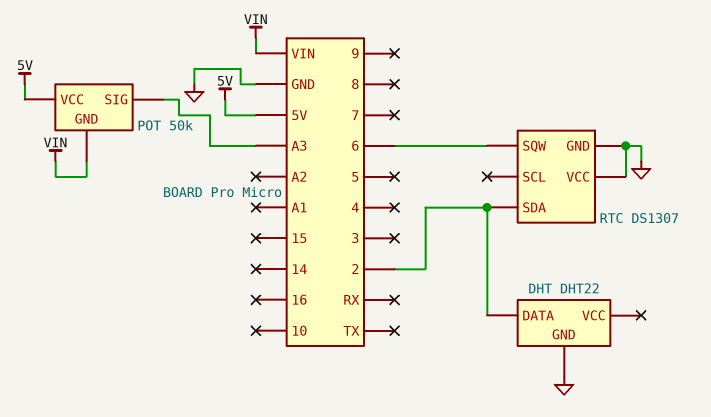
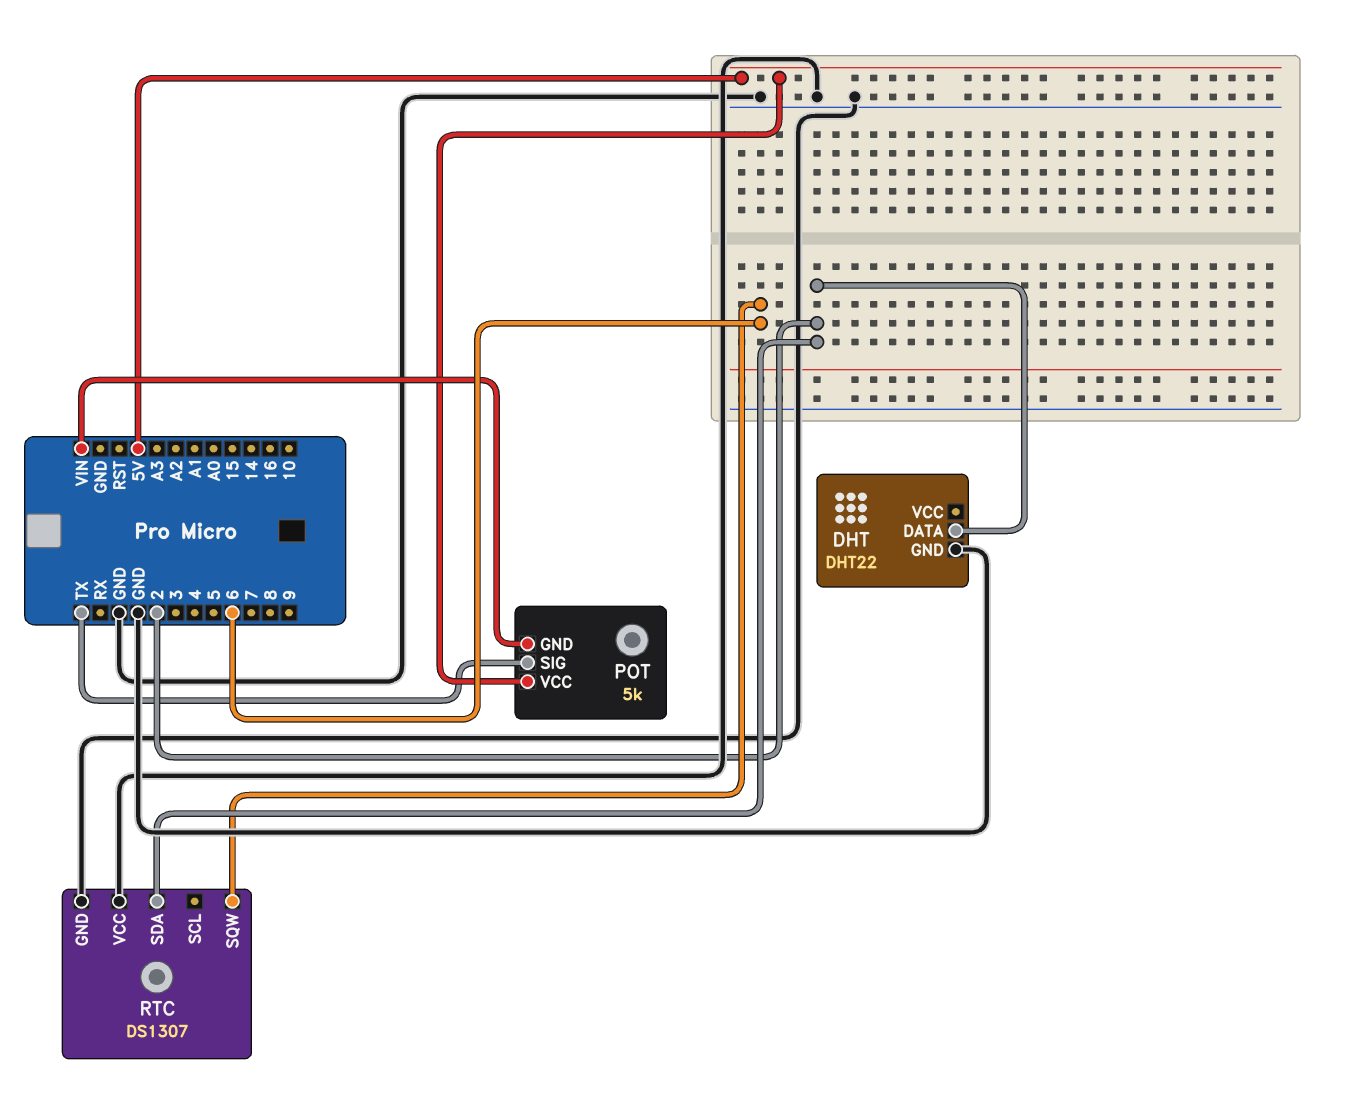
POT: 50k -> 5k
POT pin SIG: A3 -> TX

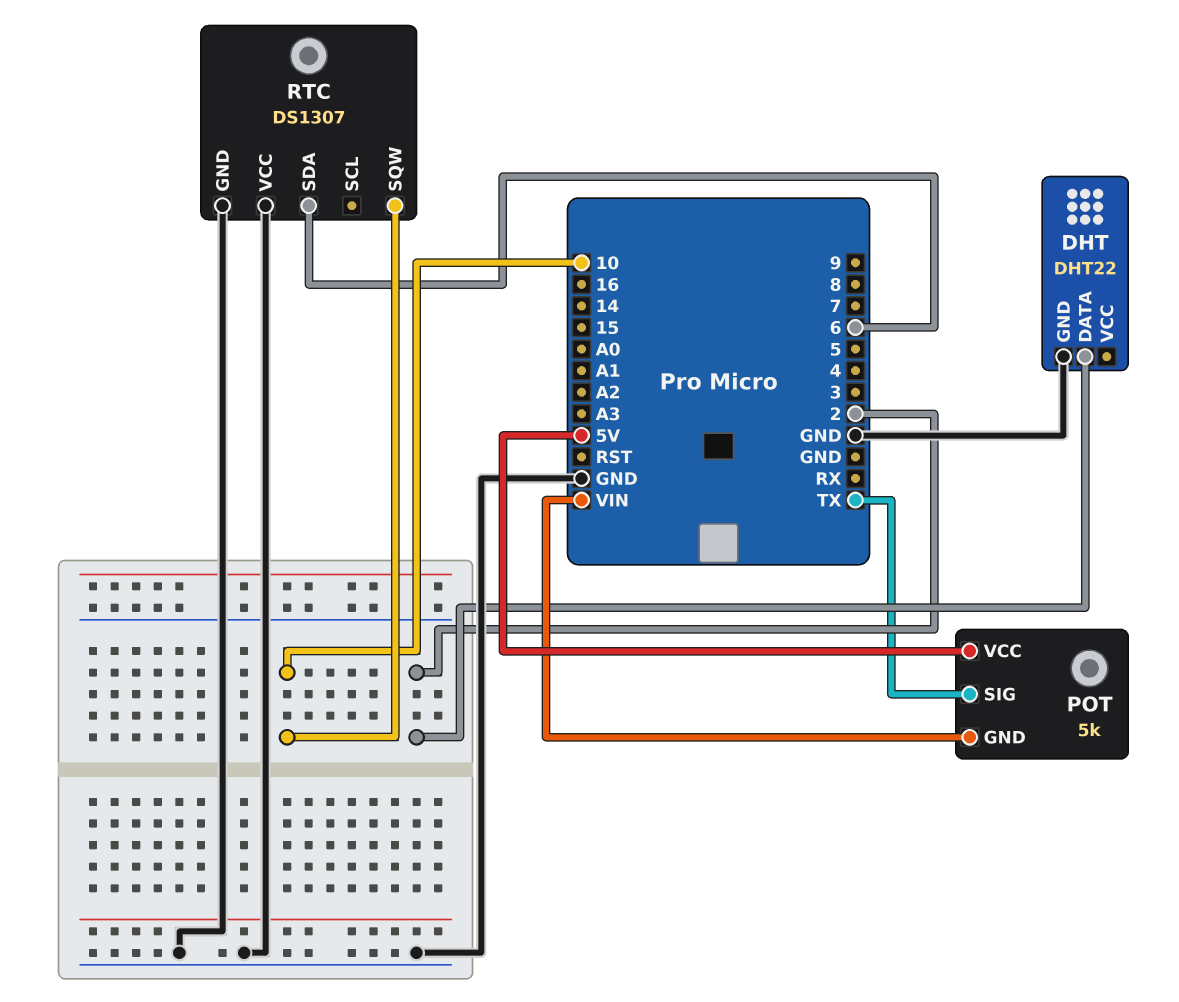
RTC pin SDA: 2 -> 6
RTC pin SQW: 6 -> 10

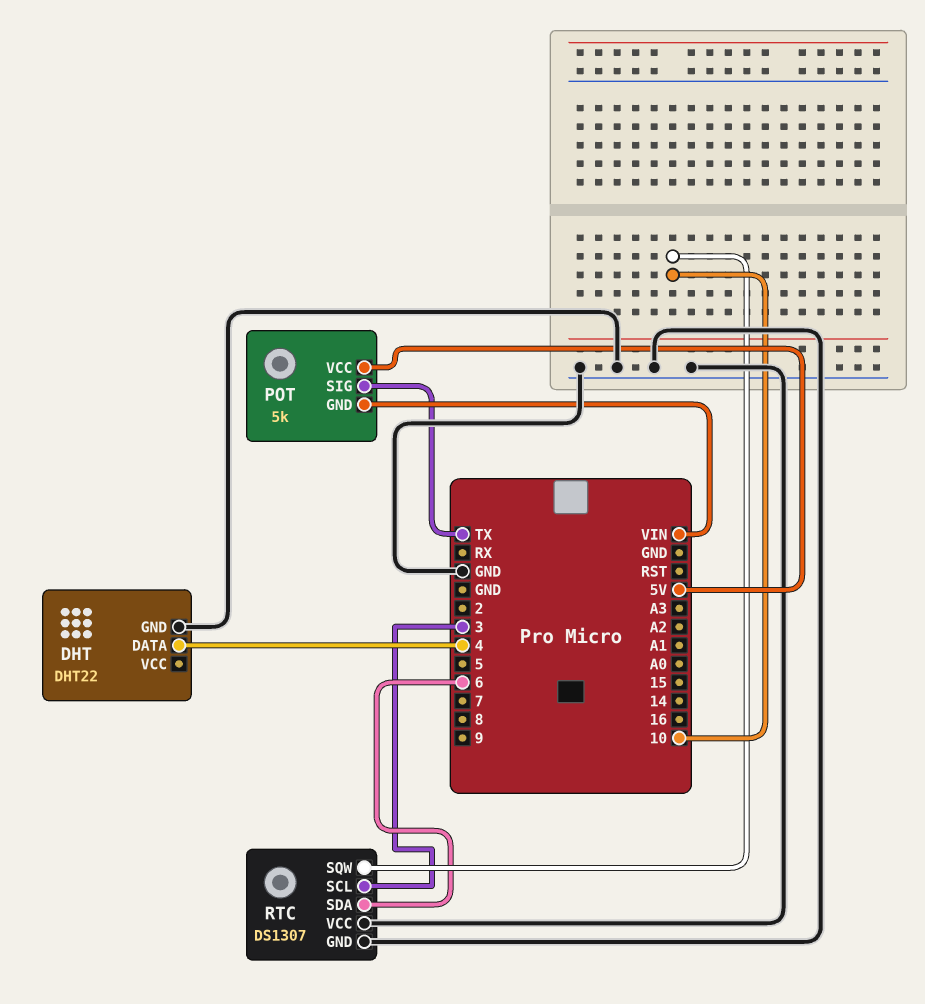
DHT pin DATA: 2 -> 4
RTC pin SCL: none -> 3

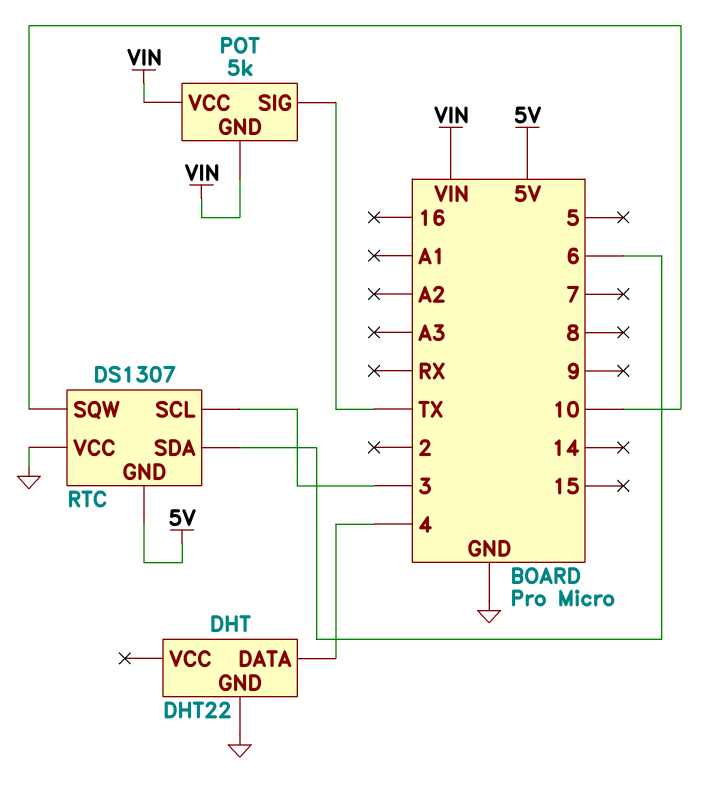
POT pin VCC: 5V -> VIN
RTC pin GND: GND -> 5V

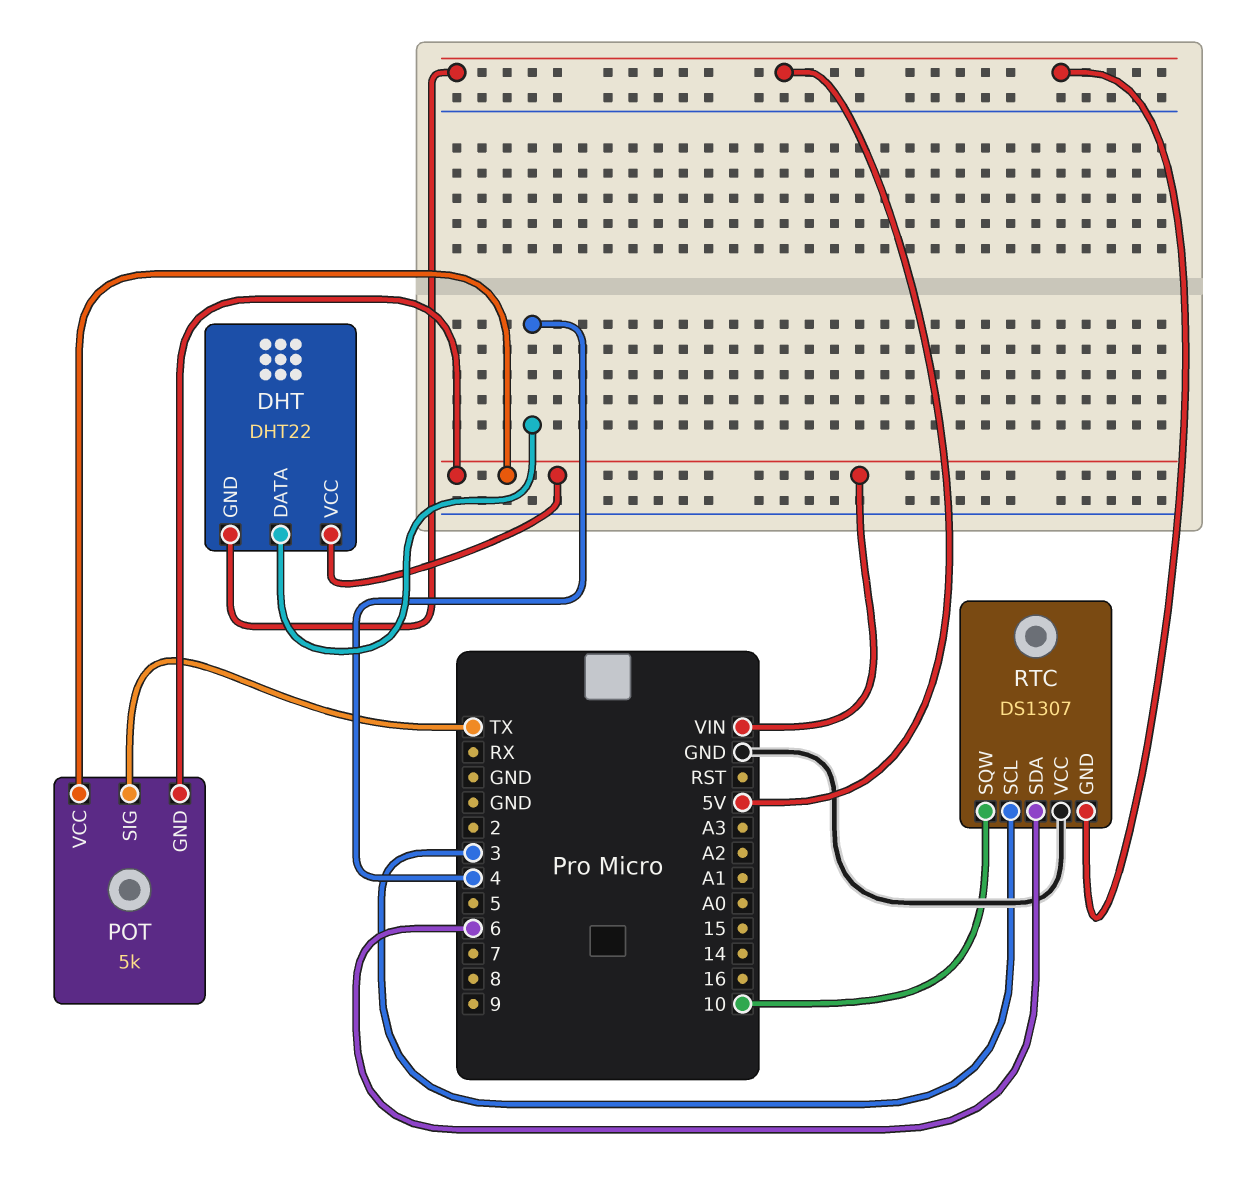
DHT pin GND: GND -> 5V
DHT pin VCC: none -> VIN

